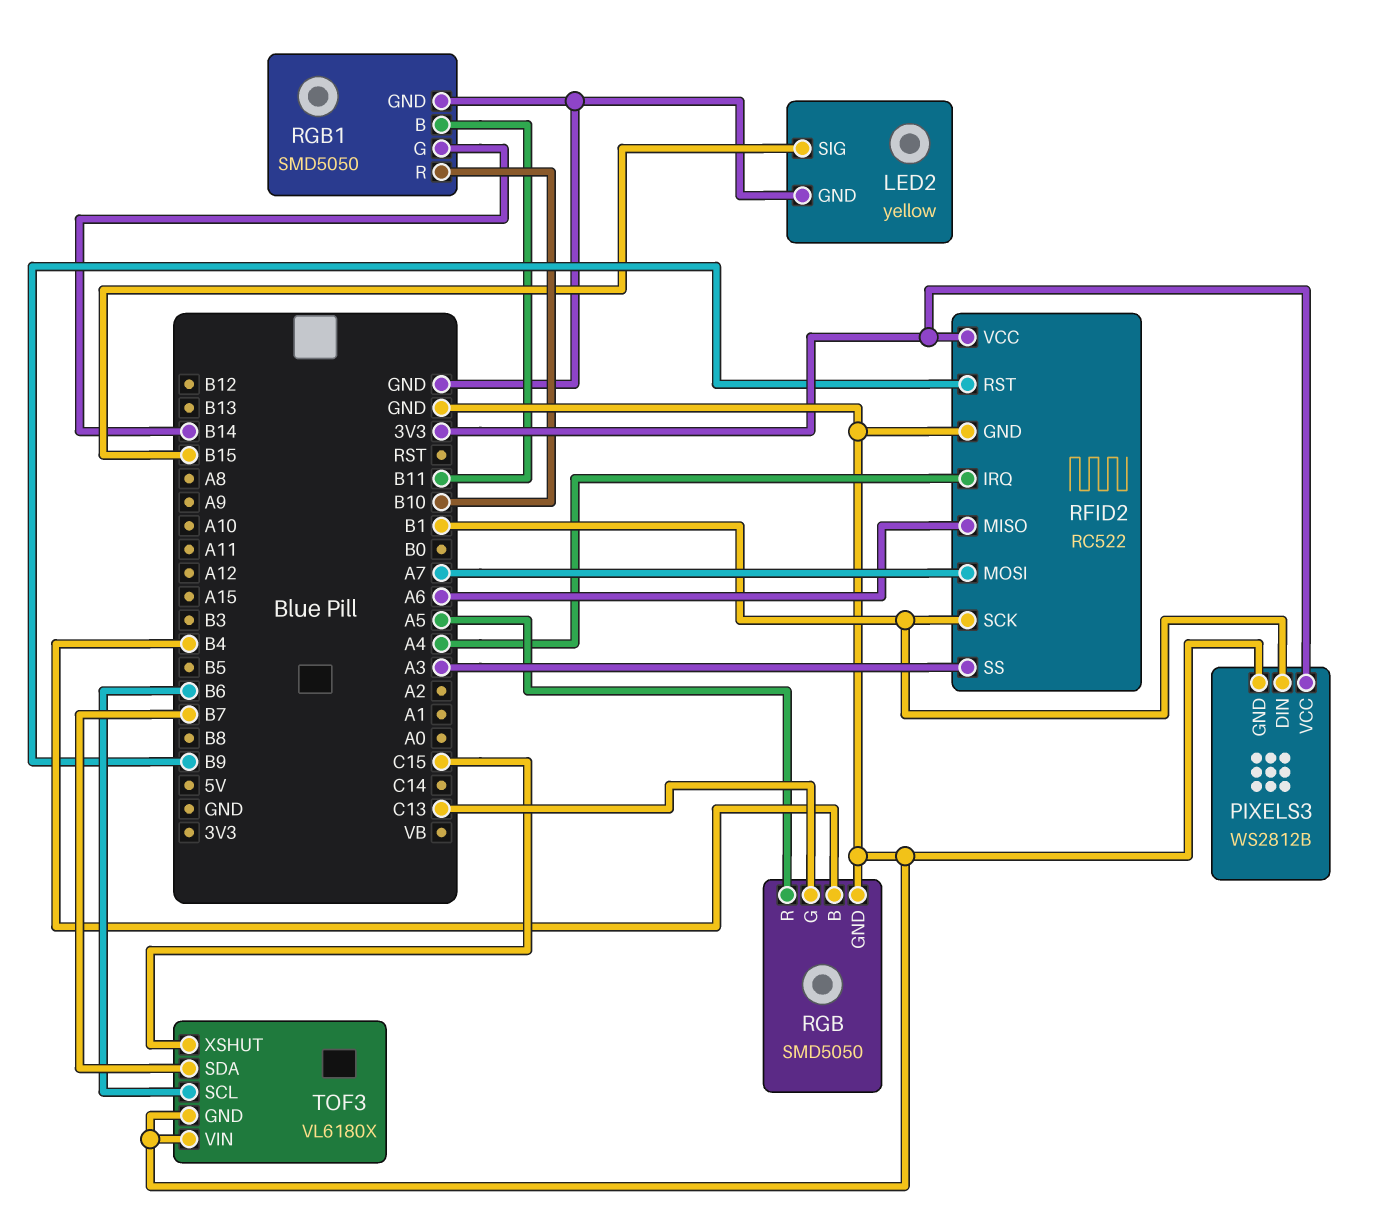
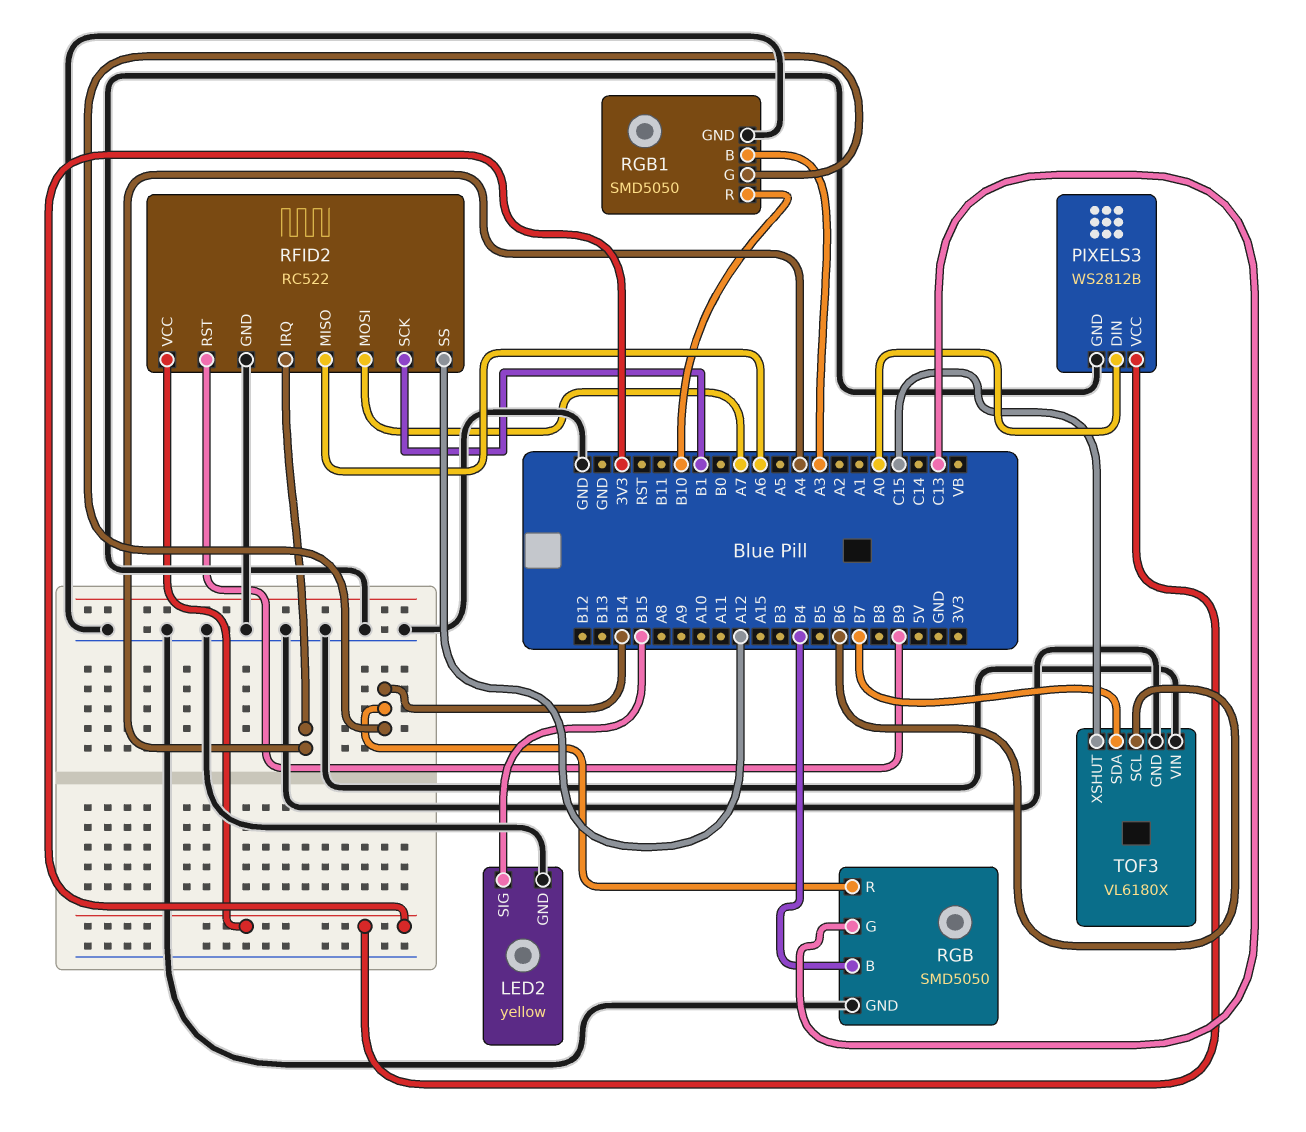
PIXELS3 pin DIN: B1 -> A0
RFID2 pin SS: A3 -> A12
RGB pin R: A5 -> B14
RGB1 pin B: B11 -> A3

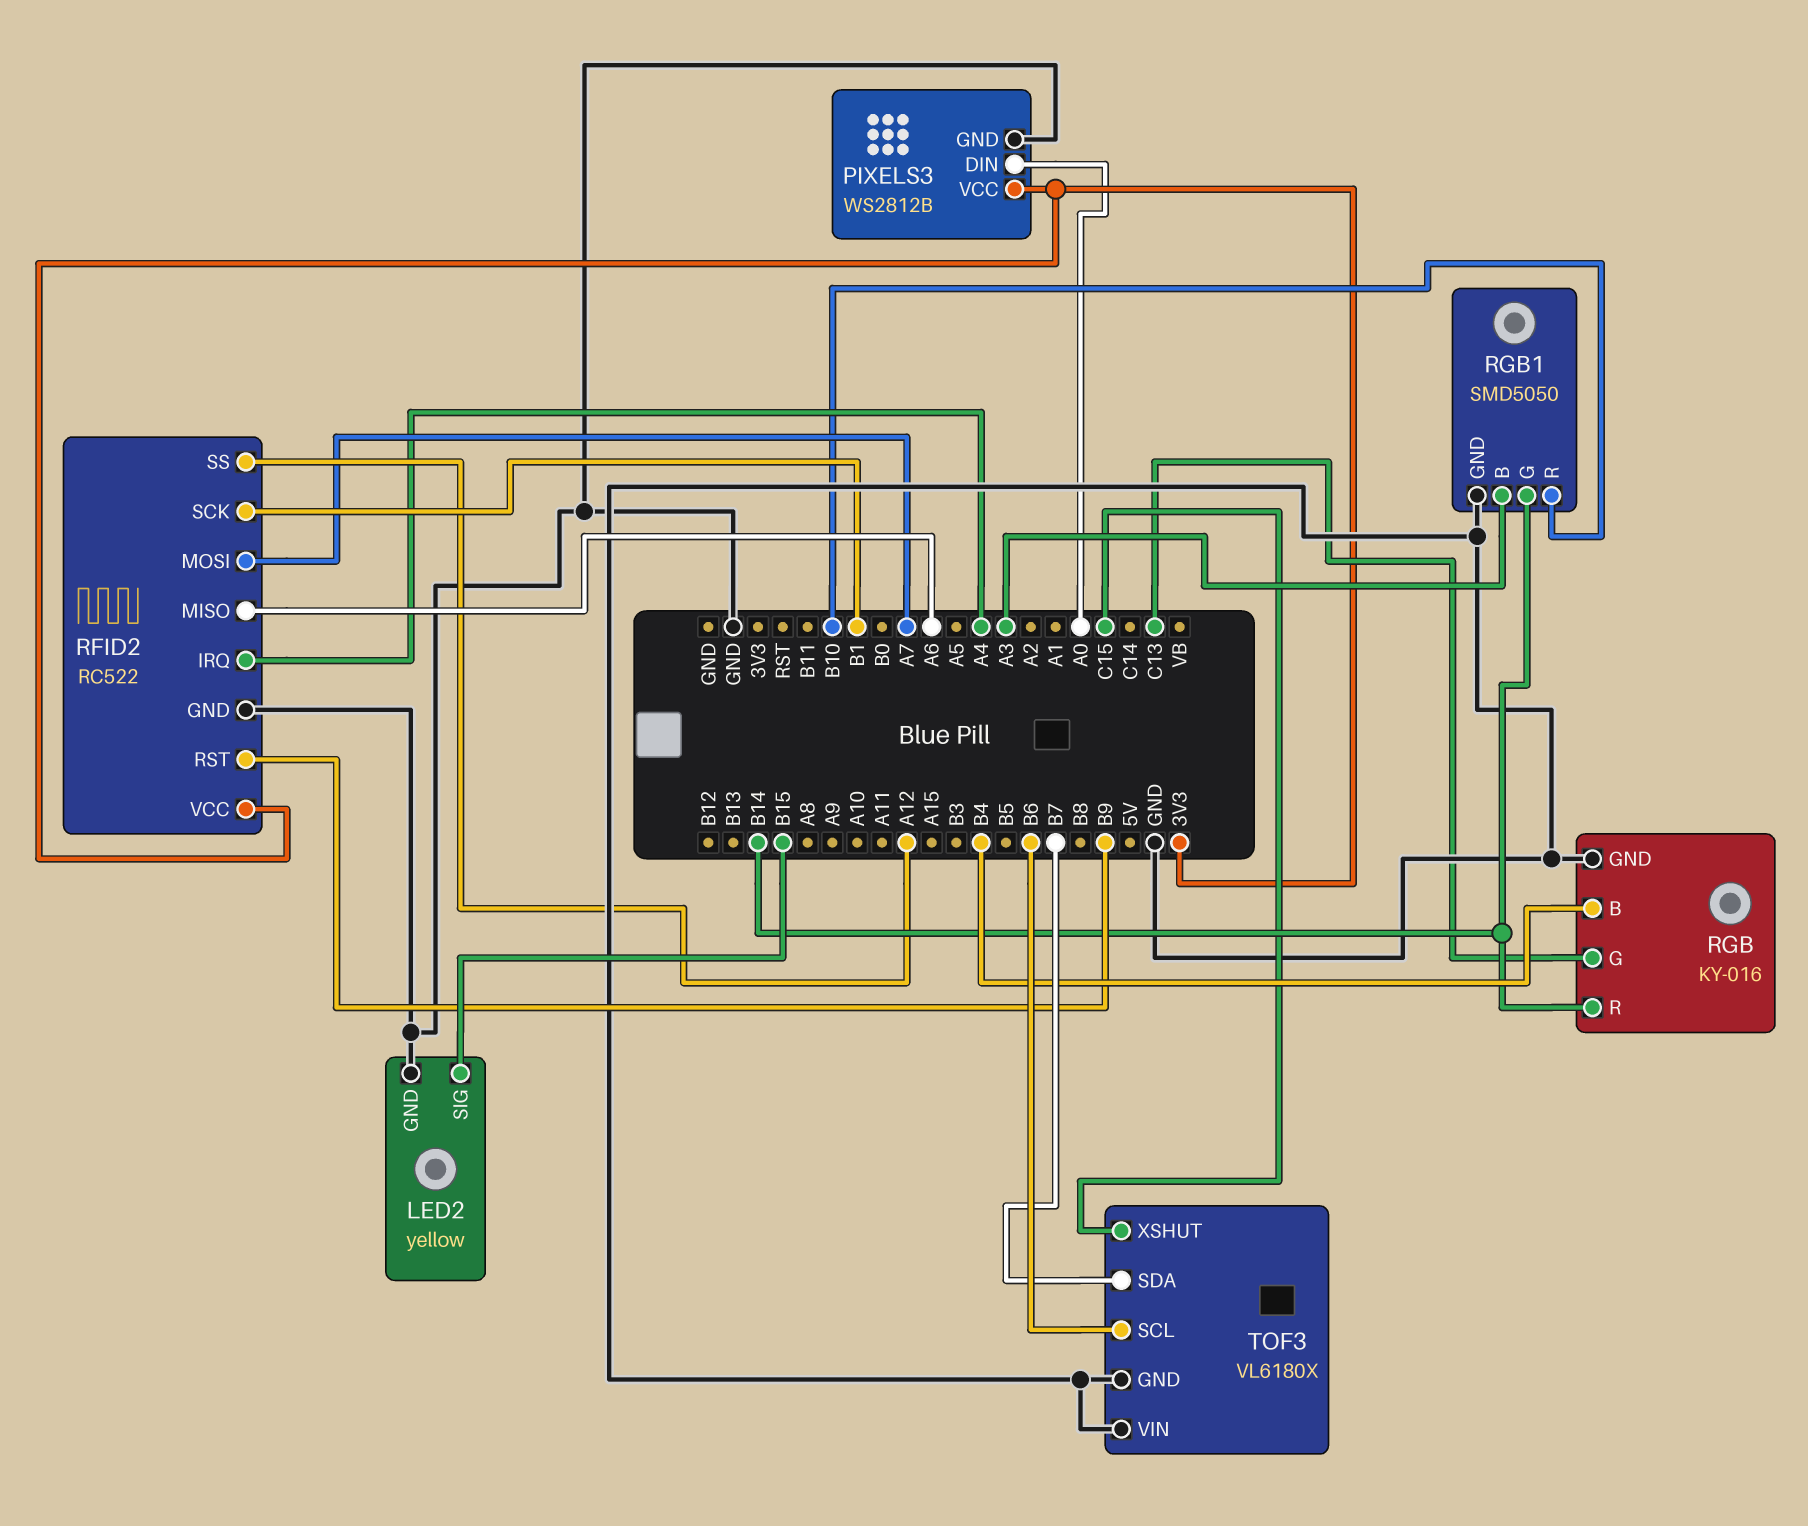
RGB: SMD5050 -> KY-016

